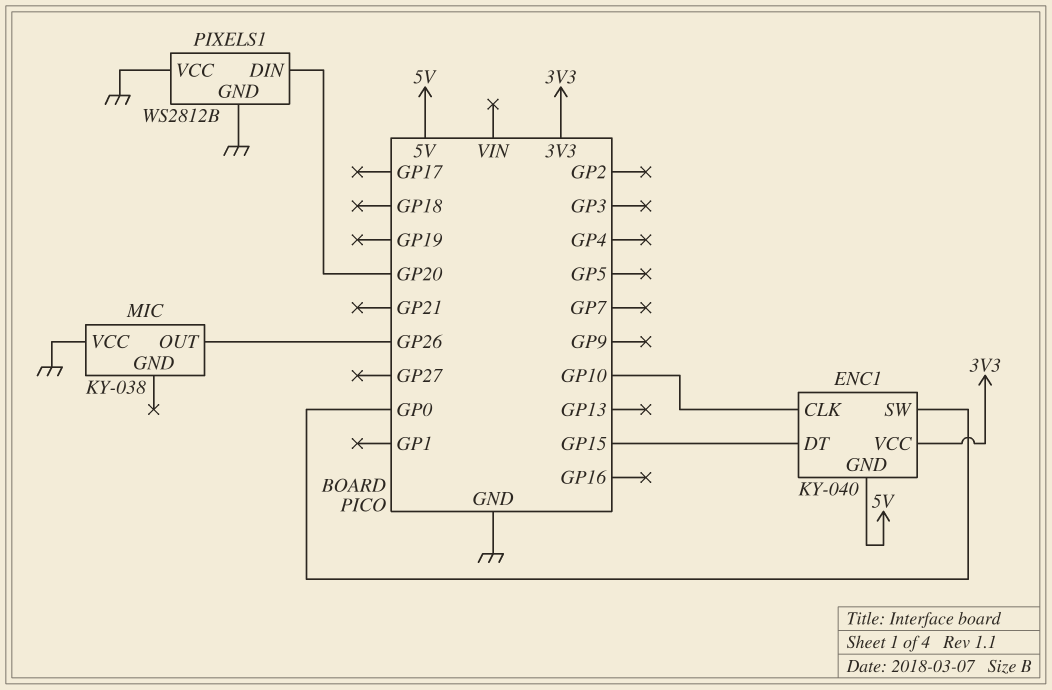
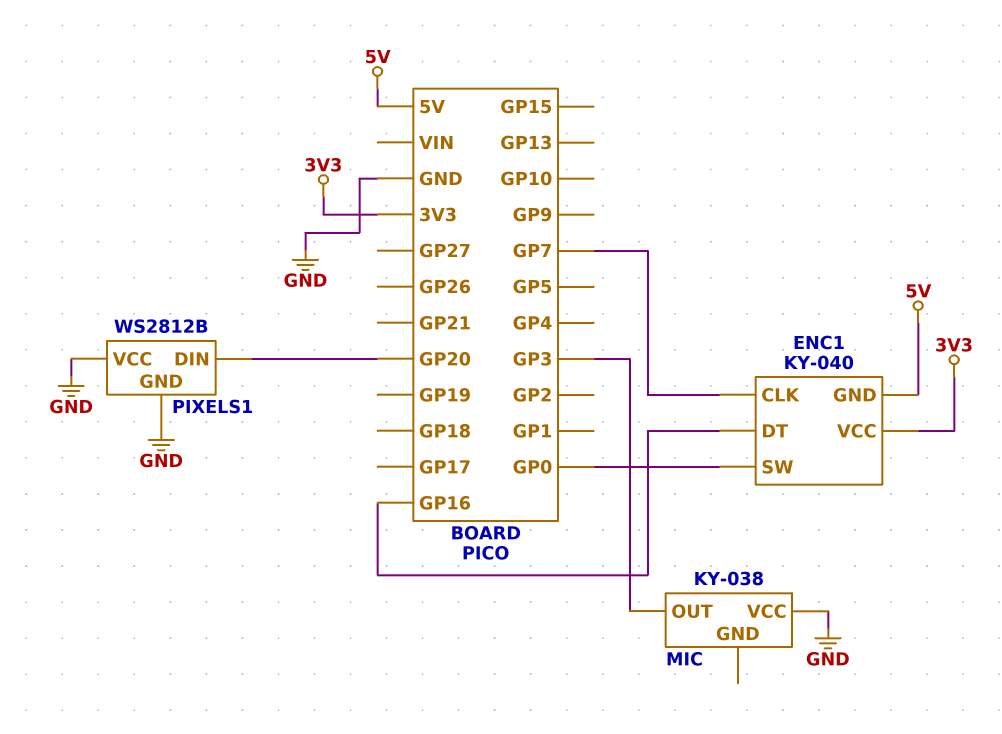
ENC1 pin CLK: GP10 -> GP7
ENC1 pin DT: GP15 -> GP16
MIC pin OUT: GP26 -> GP3

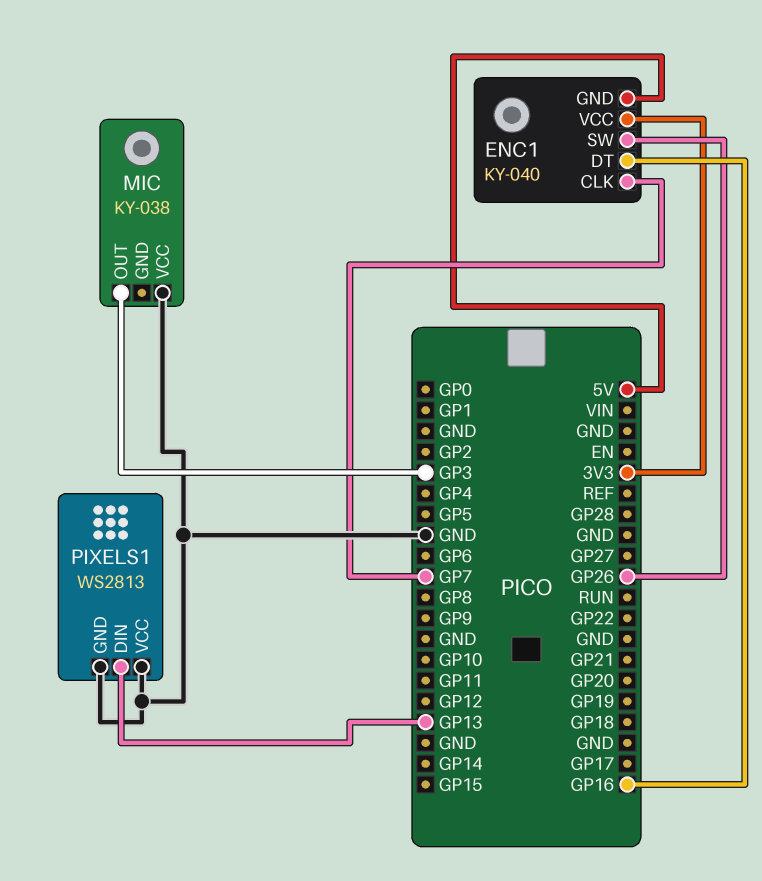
ENC1 pin SW: GP0 -> GP26
PIXELS1: WS2812B -> WS2813
PIXELS1 pin DIN: GP20 -> GP13

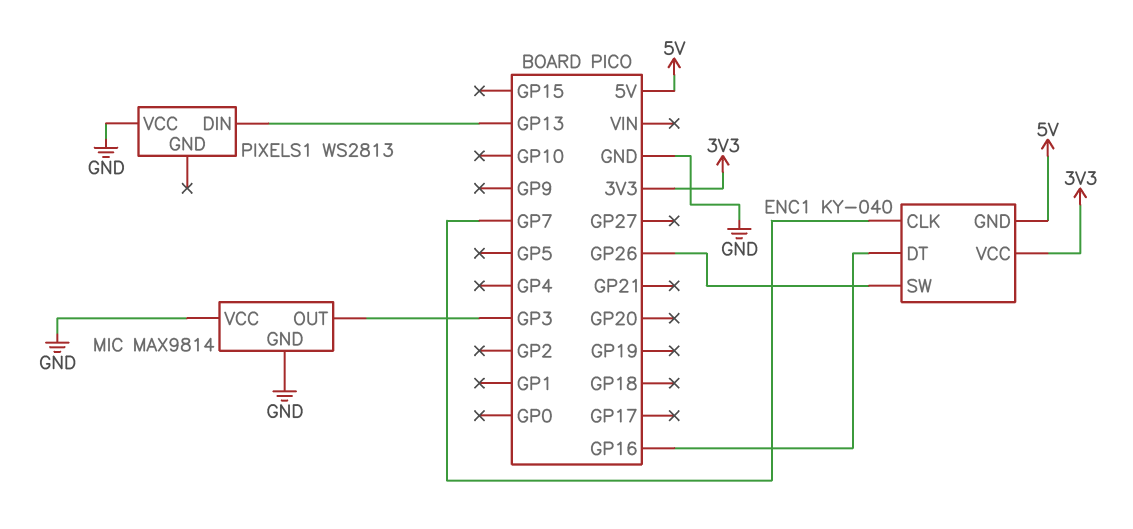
MIC: KY-038 -> MAX9814
MIC pin GND: none -> GND
PIXELS1 pin GND: GND -> none

